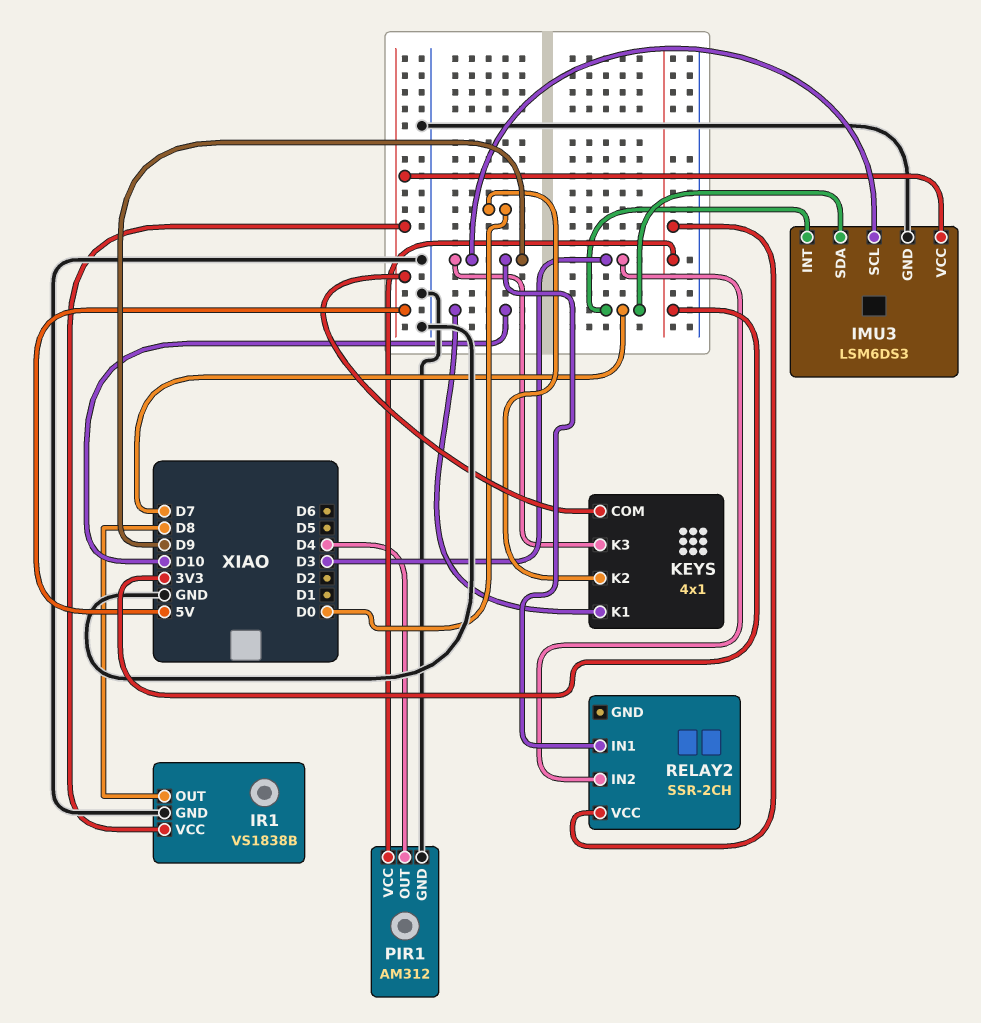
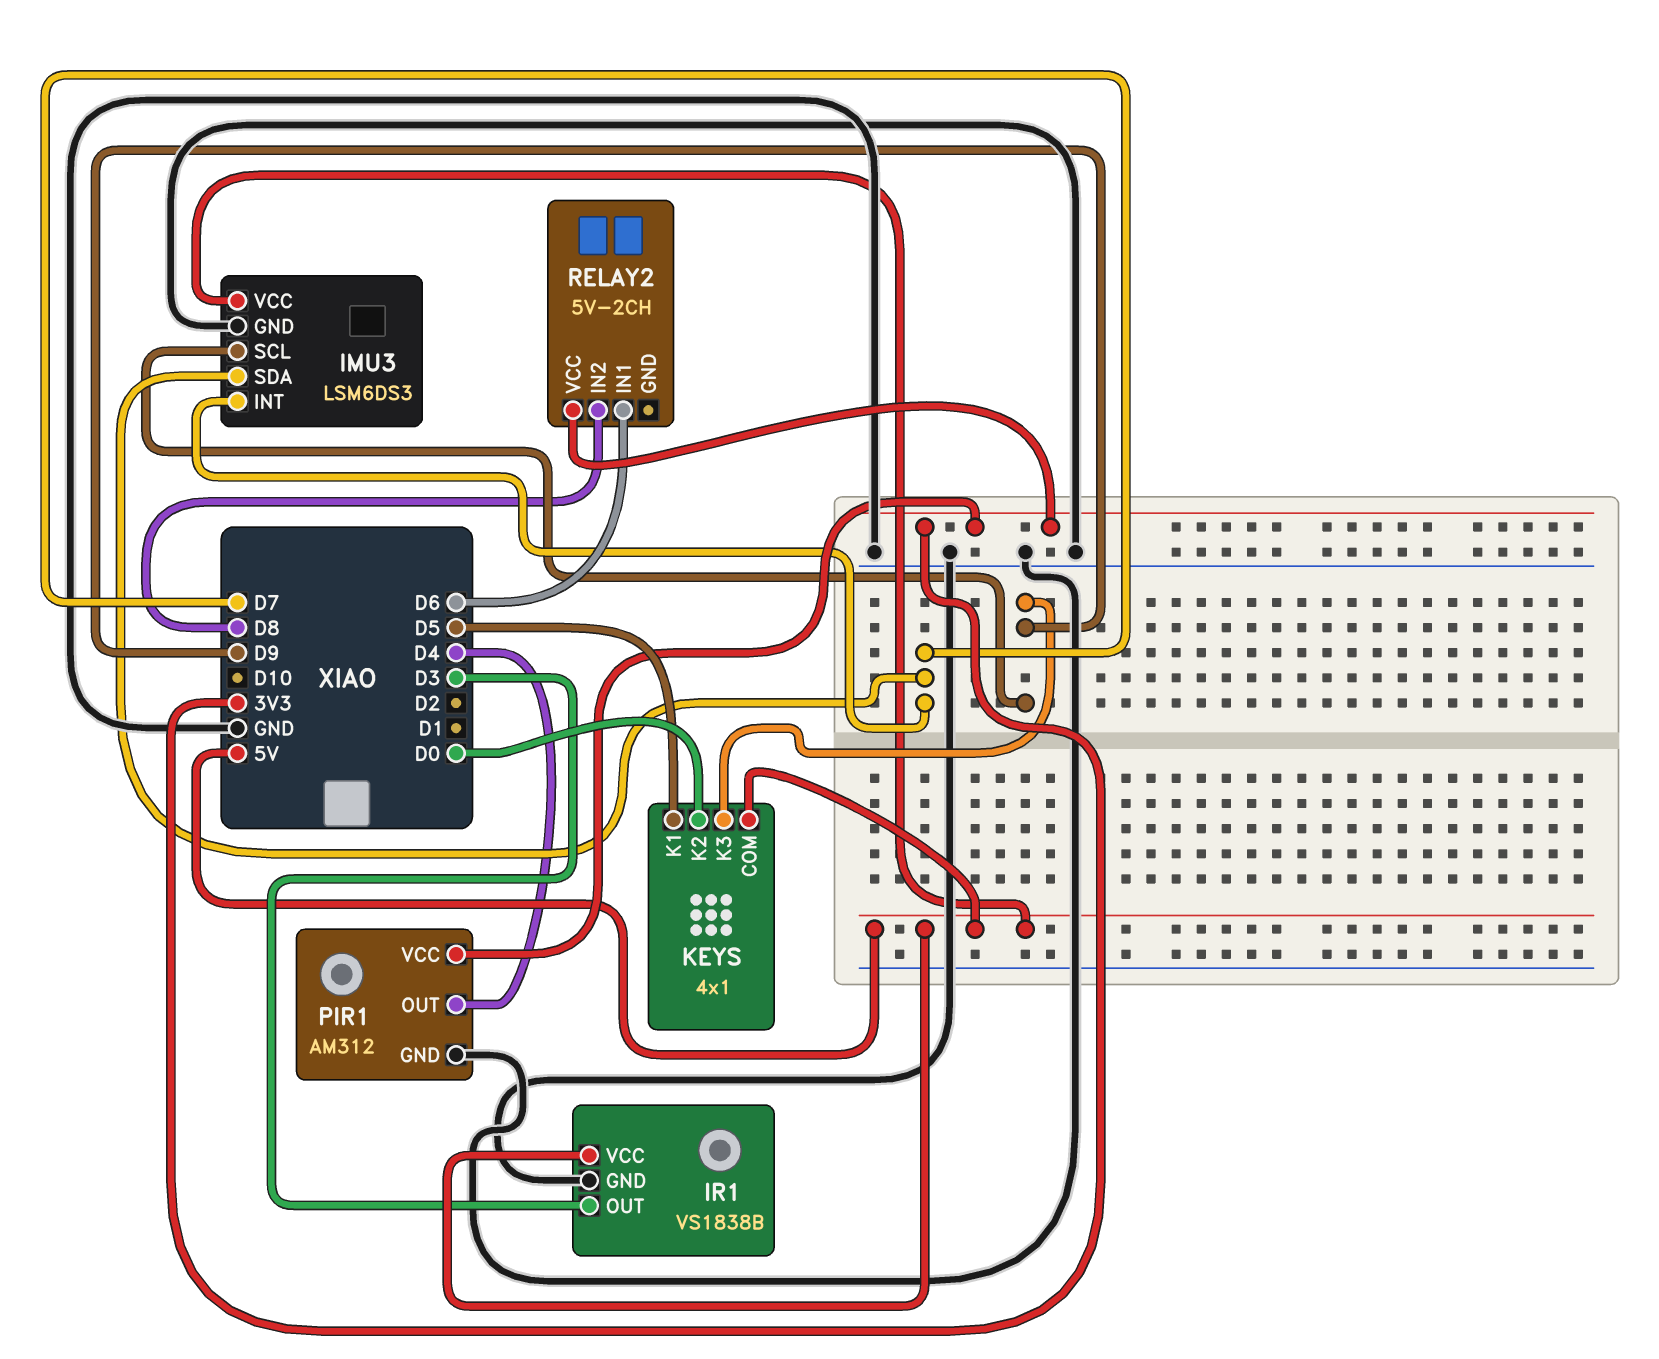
IR1 pin OUT: D8 -> D3
KEYS pin K1: D10 -> D5
RELAY2: SSR-2CH -> 5V-2CH
RELAY2 pin IN1: D9 -> D6
RELAY2 pin IN2: D3 -> D8

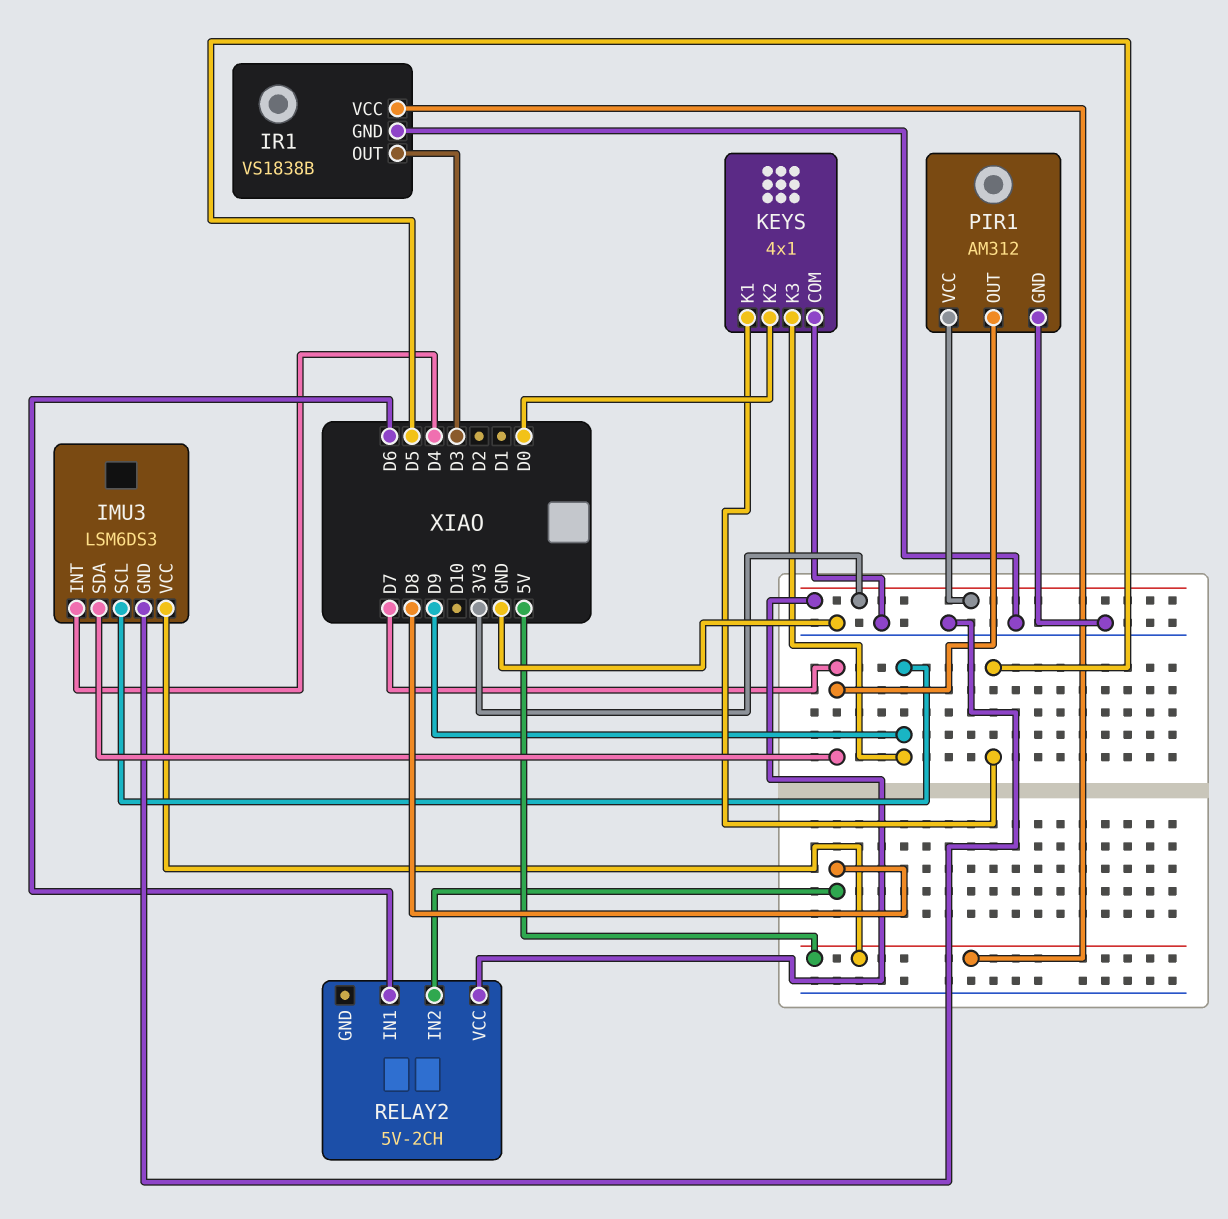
IMU3 pin INT: D7 -> D4
KEYS pin COM: 5V -> GND
PIR1 pin OUT: D4 -> D7

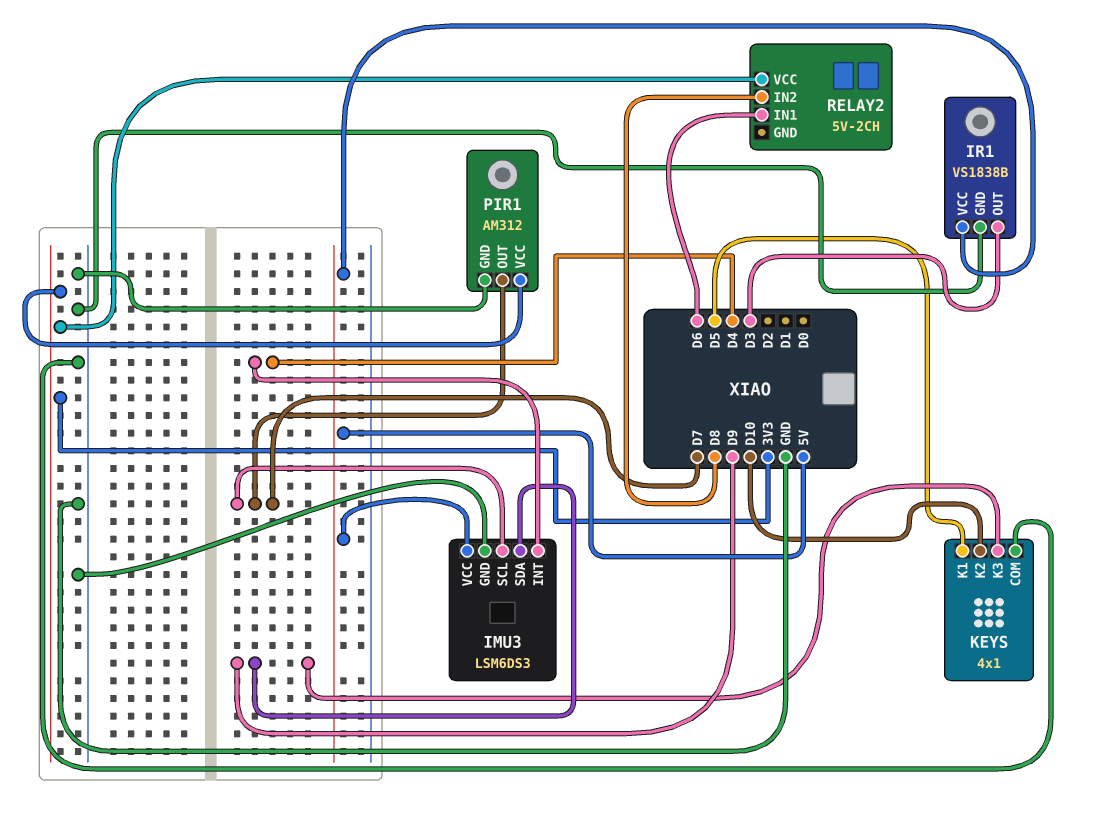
IMU3 pin SCL: D9 -> D7
IMU3 pin SDA: D7 -> D9
KEYS pin K2: D0 -> D10

